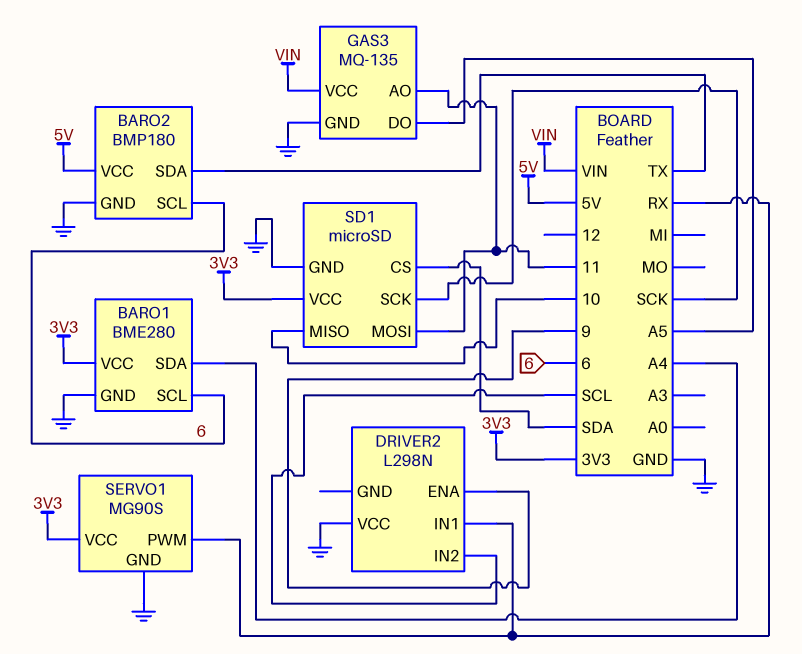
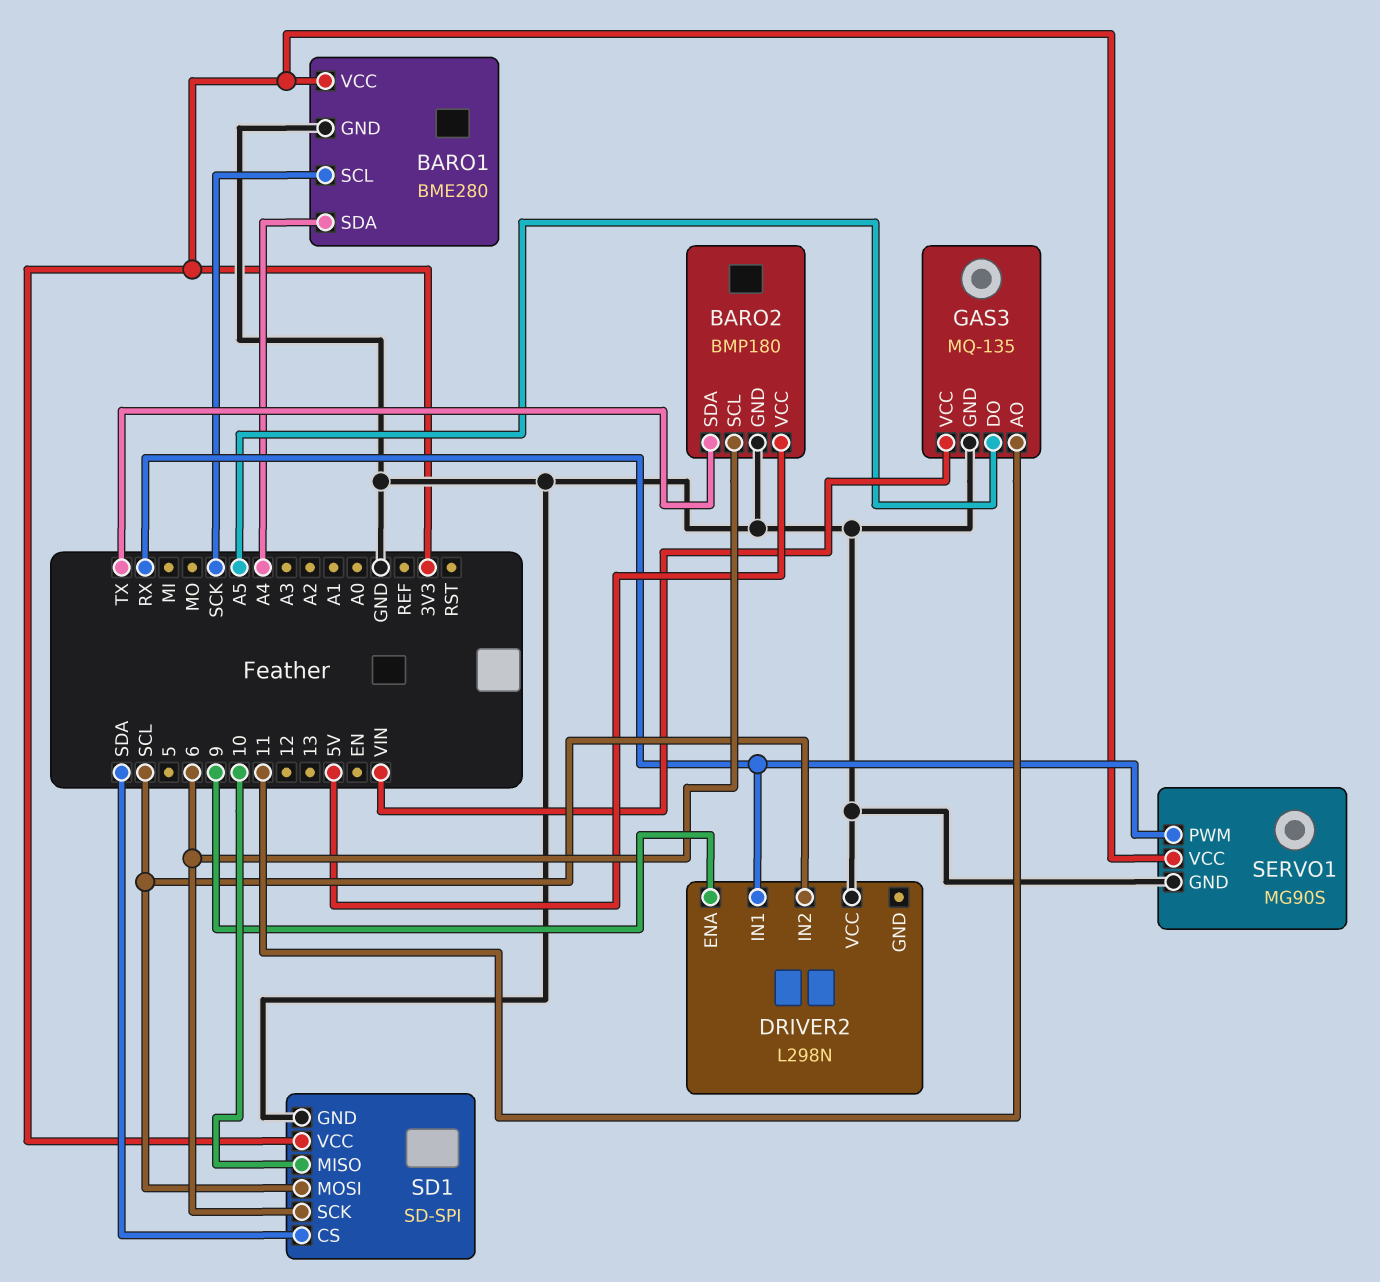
BARO1 pin SCL: 6 -> SCK
SD1: microSD -> SD-SPI
SD1 pin MOSI: 11 -> SCL
SD1 pin SCK: SCK -> 6

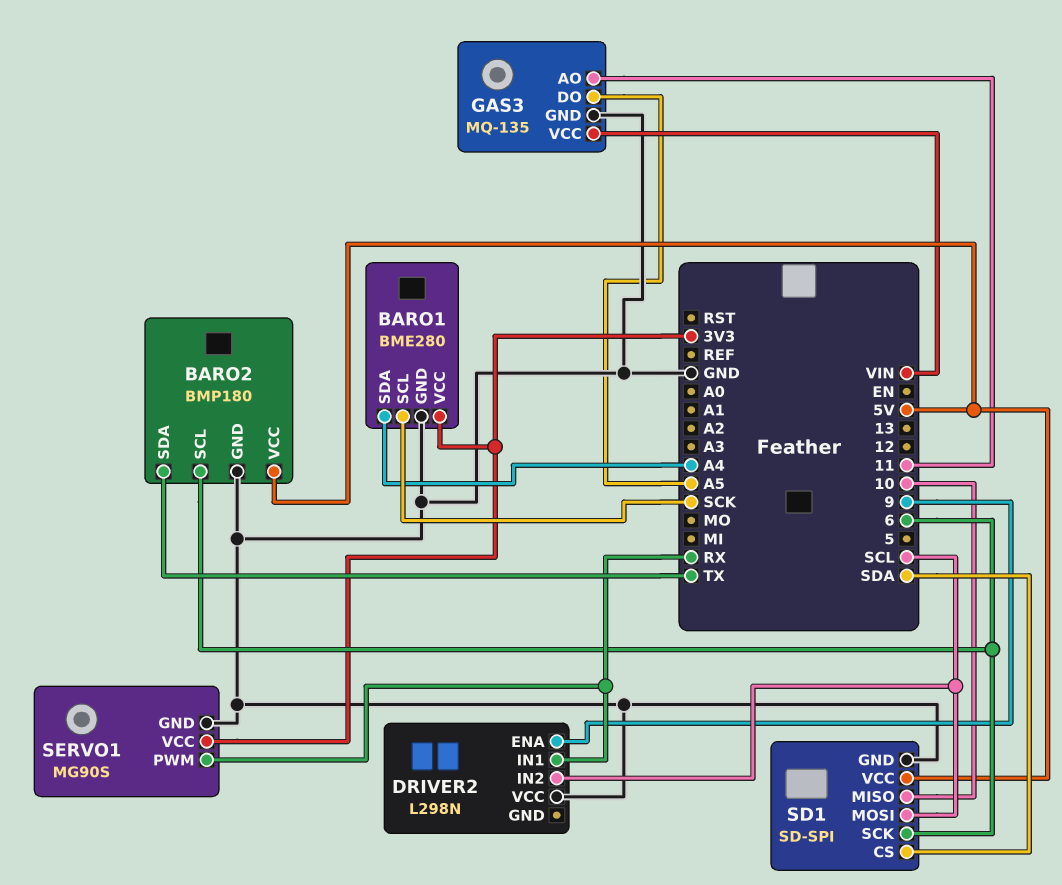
SD1 pin VCC: 3V3 -> 5V

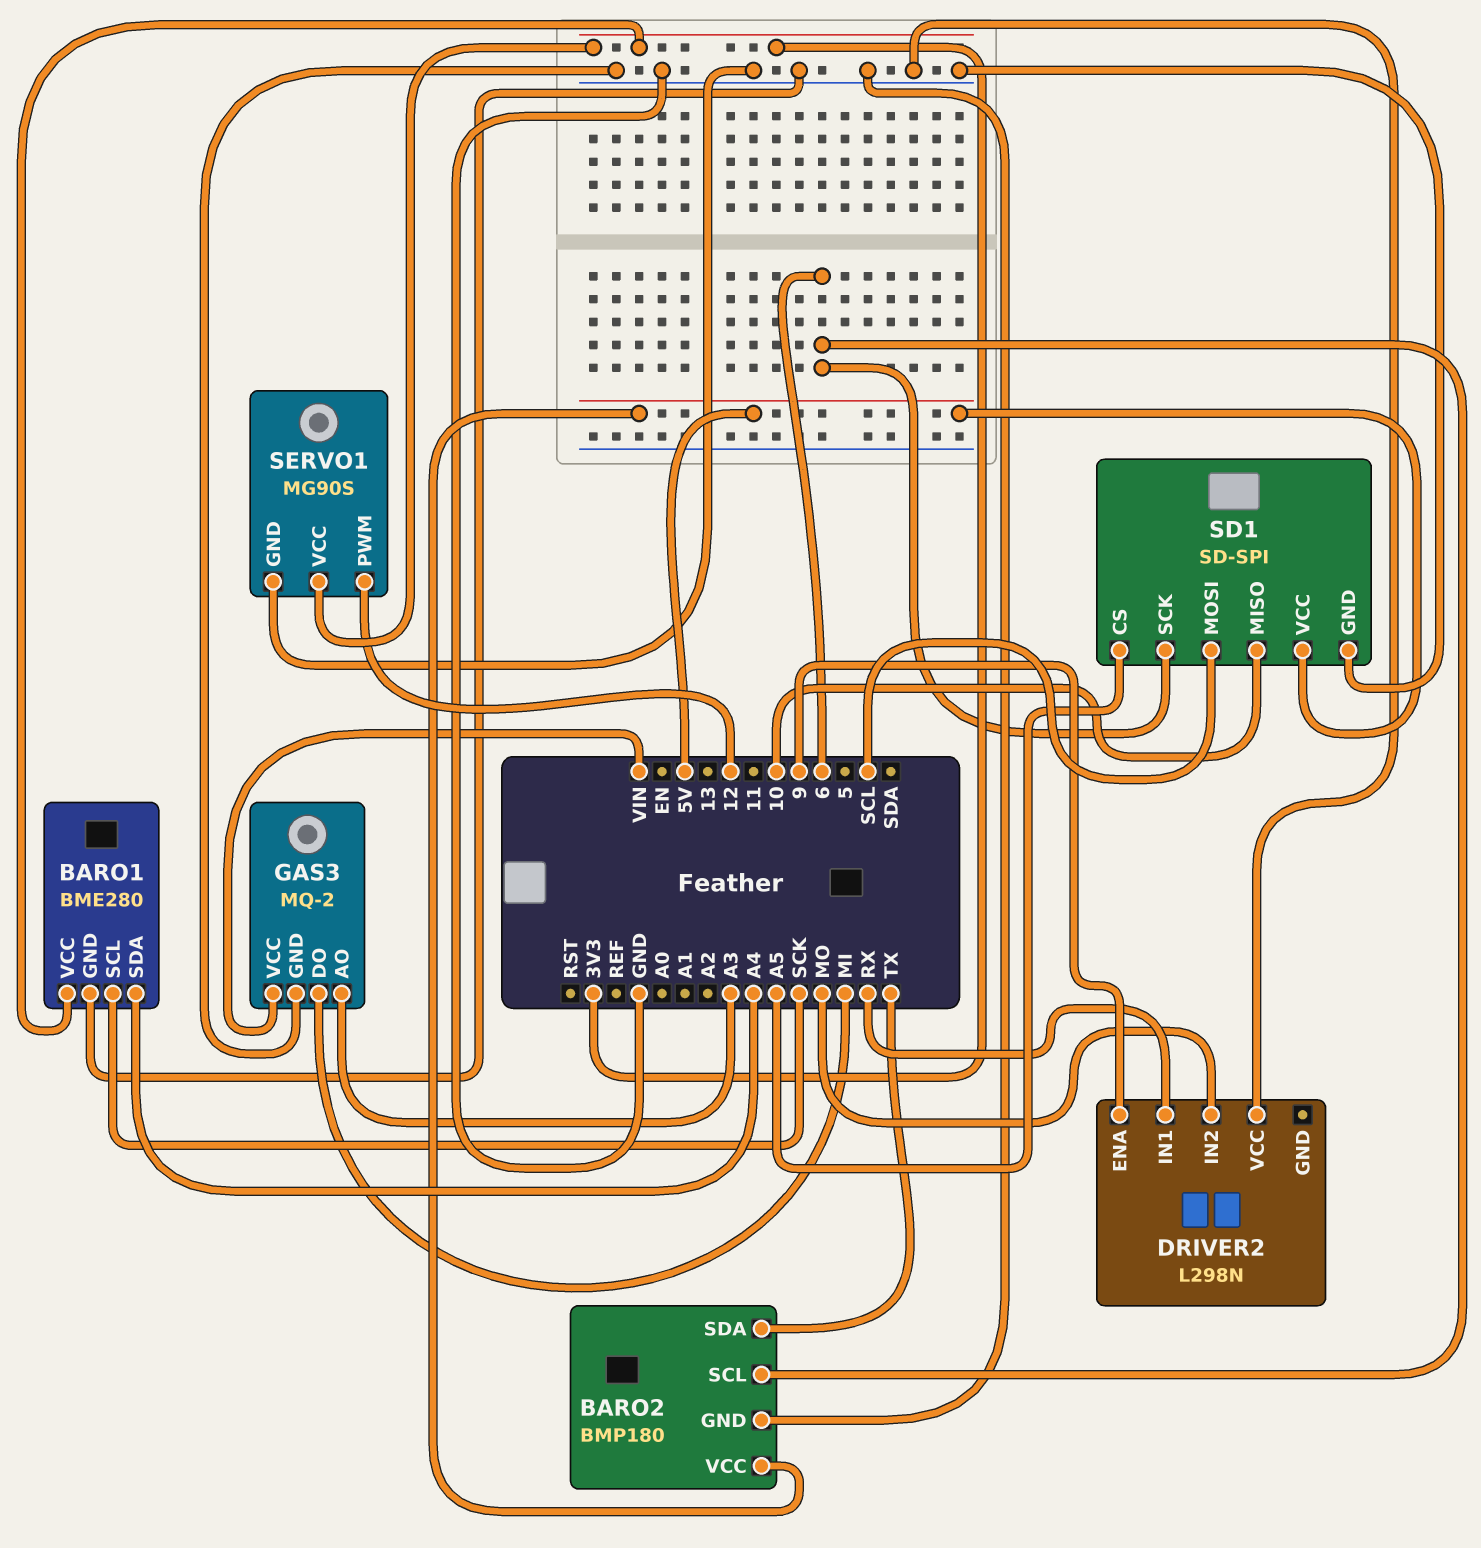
DRIVER2 pin IN2: SCL -> MO
GAS3: MQ-135 -> MQ-2
GAS3 pin AO: 11 -> A3
GAS3 pin DO: A5 -> MI
SD1 pin CS: SDA -> A5
SERVO1 pin PWM: RX -> 12

